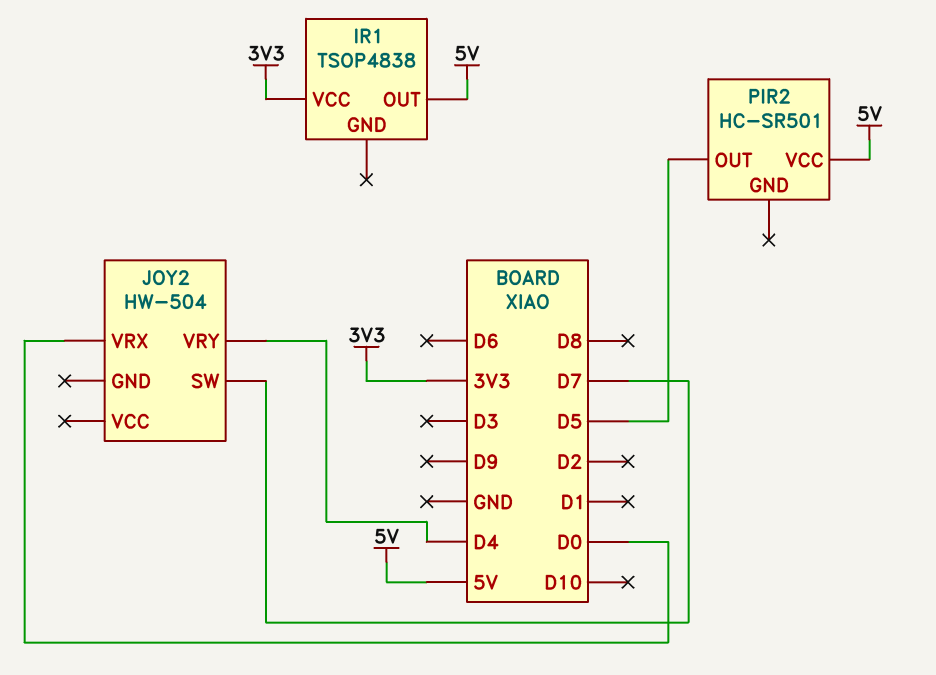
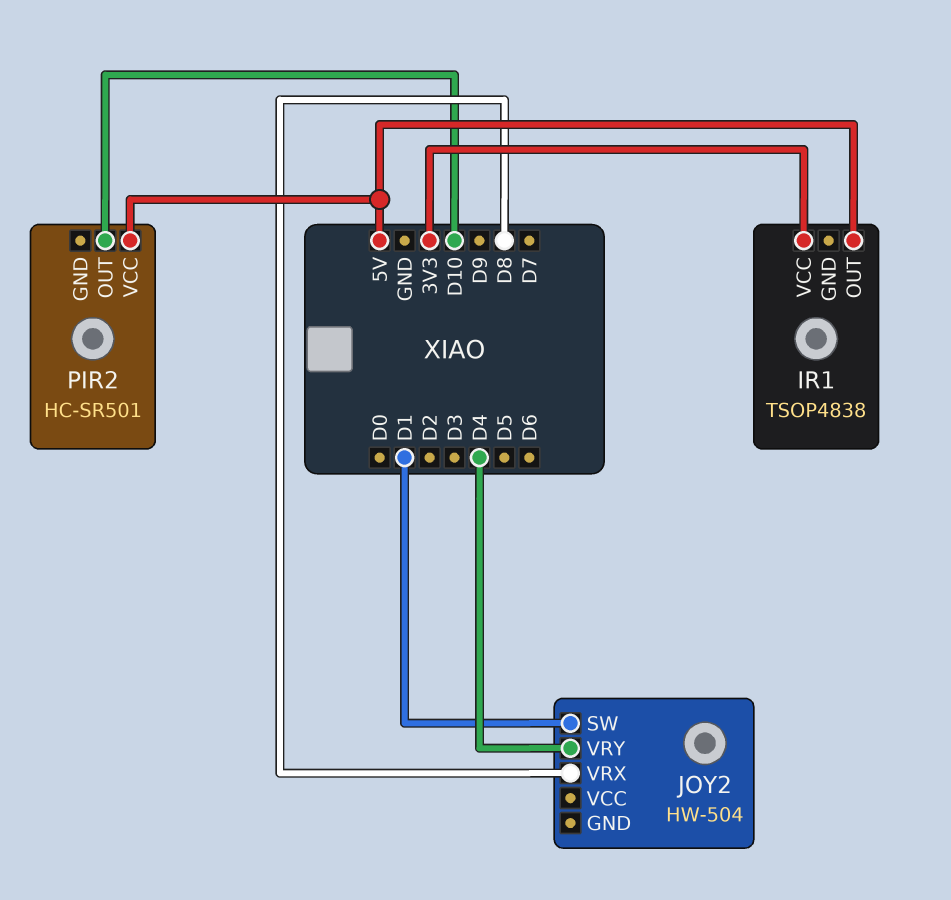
JOY2 pin SW: D7 -> D1
JOY2 pin VRX: D0 -> D8
PIR2 pin OUT: D5 -> D10

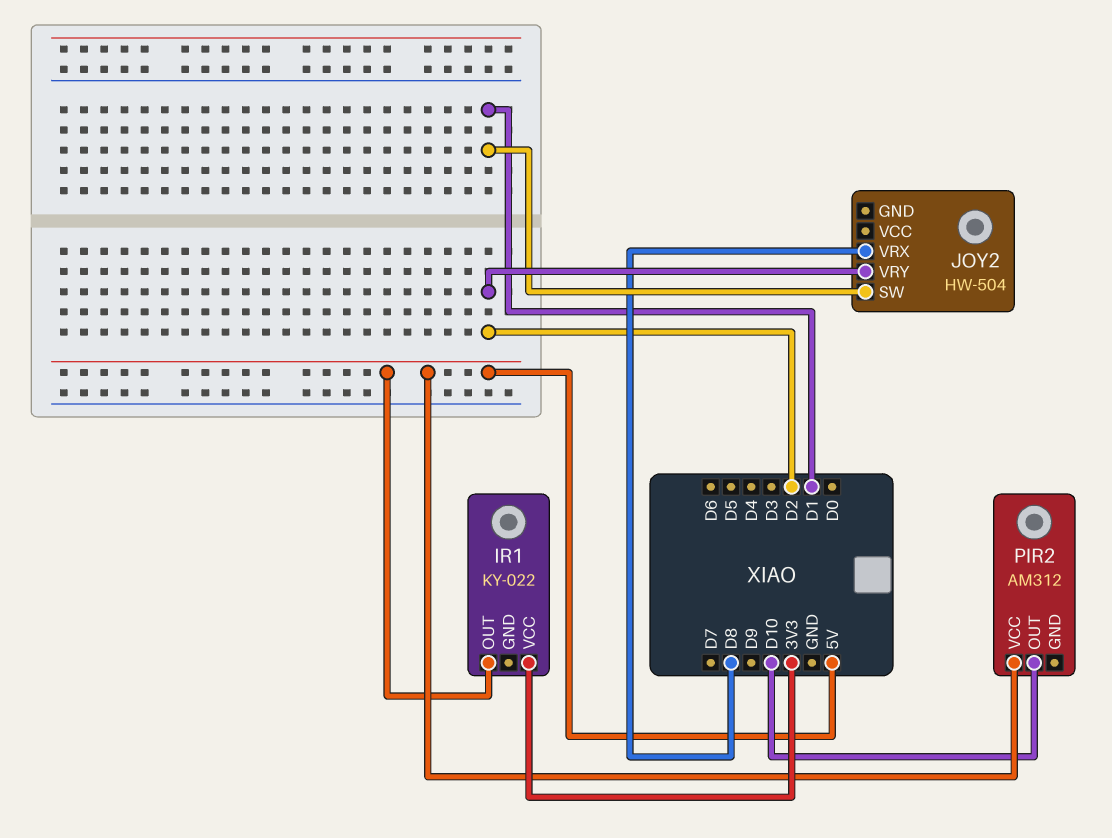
IR1: TSOP4838 -> KY-022
JOY2 pin VRY: D4 -> D2
PIR2: HC-SR501 -> AM312

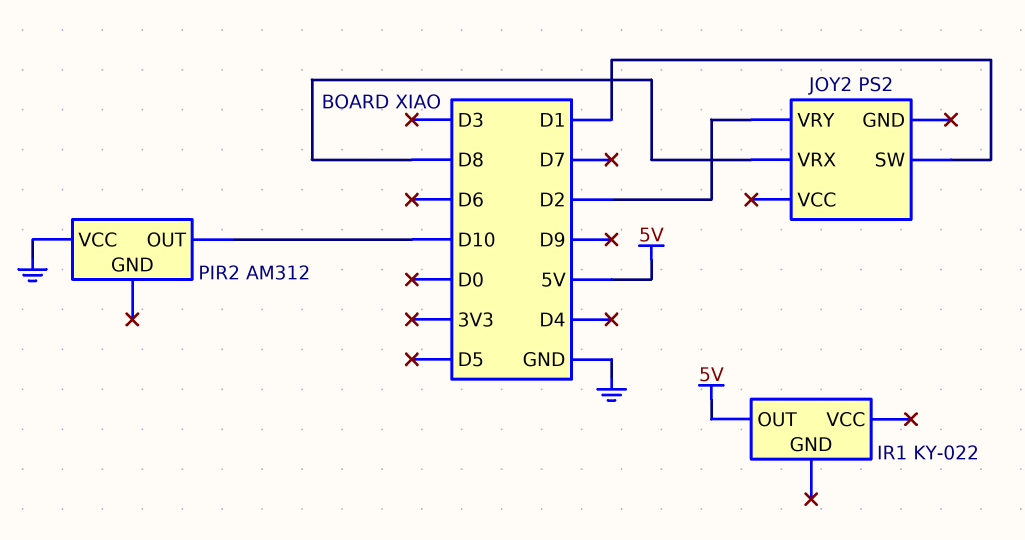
IR1 pin VCC: 3V3 -> none
JOY2: HW-504 -> PS2
PIR2 pin VCC: 5V -> GND

